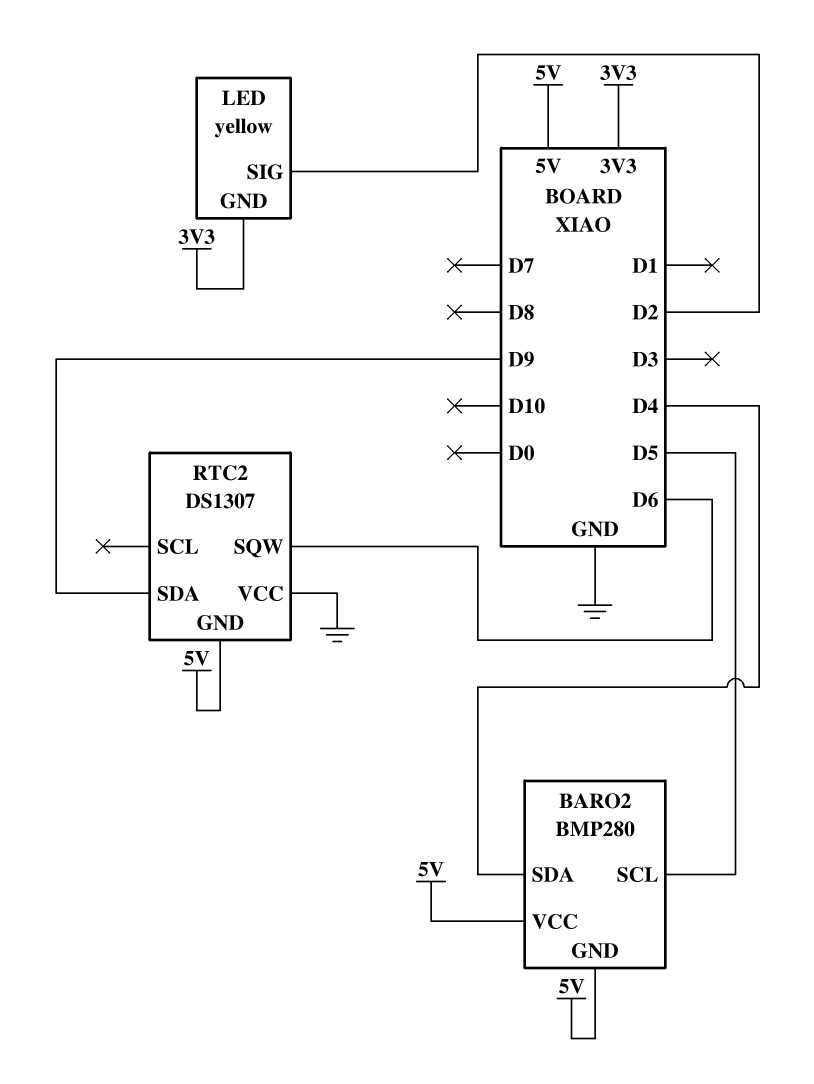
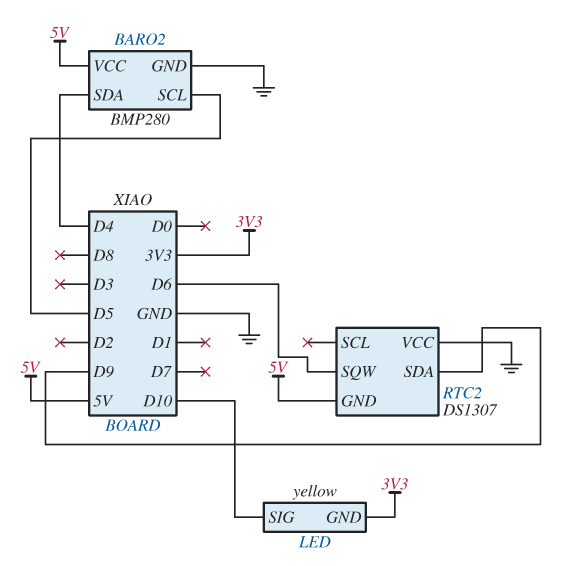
BARO2 pin GND: 5V -> GND
LED pin SIG: D2 -> D10

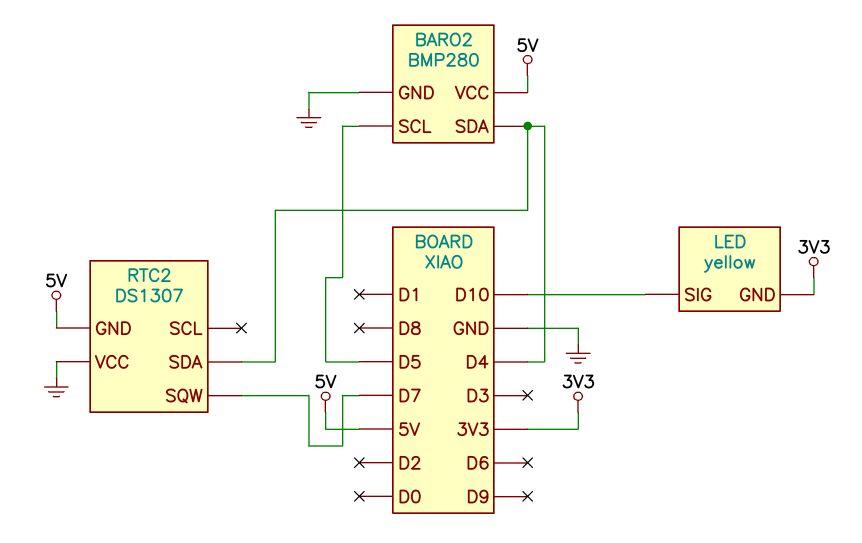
RTC2 pin SDA: D9 -> D4
RTC2 pin SQW: D6 -> D7

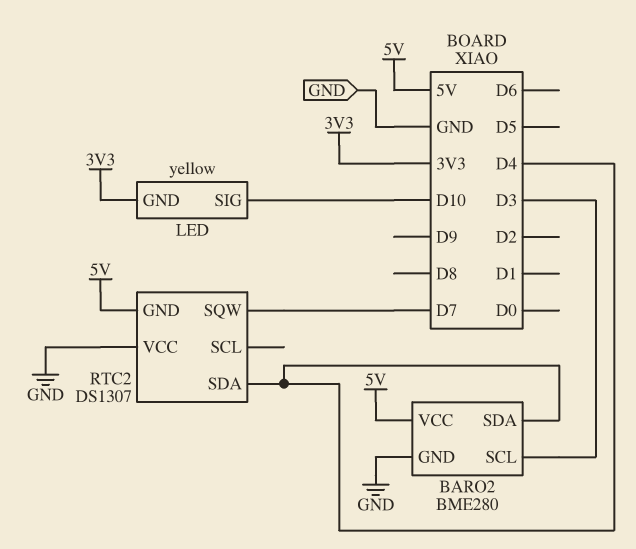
BARO2: BMP280 -> BME280
BARO2 pin SCL: D5 -> D3

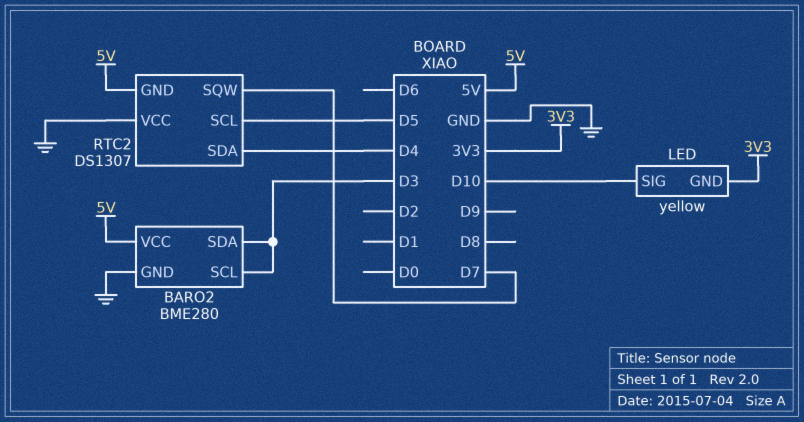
BARO2 pin SDA: D4 -> D3
RTC2 pin SCL: none -> D5

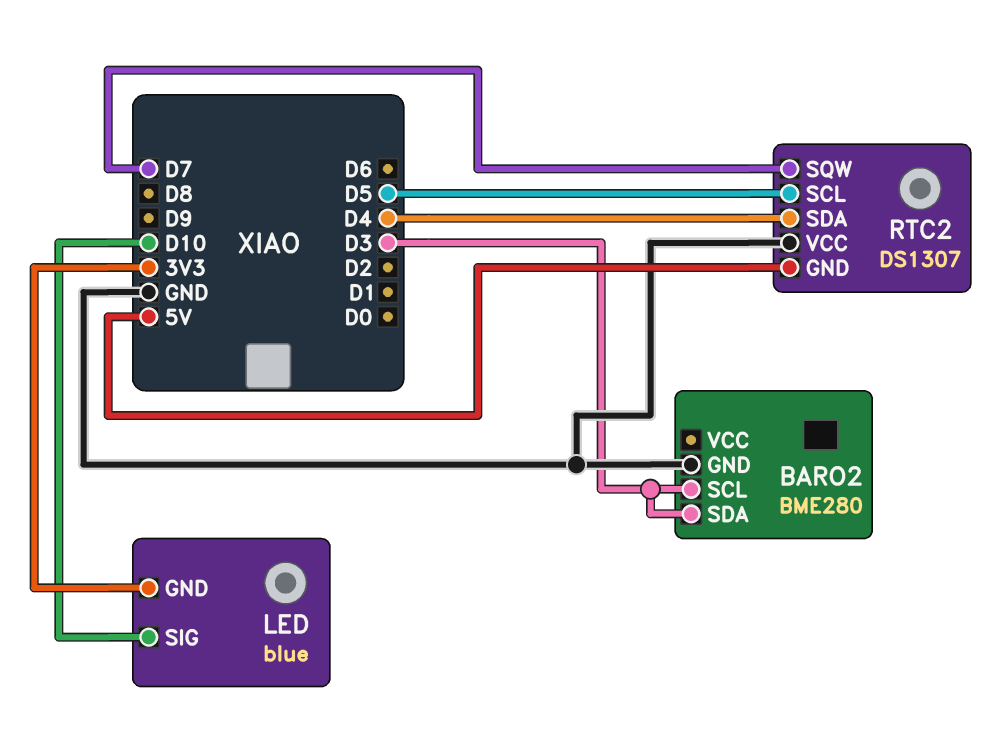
BARO2 pin VCC: 5V -> none
LED: yellow -> blue

